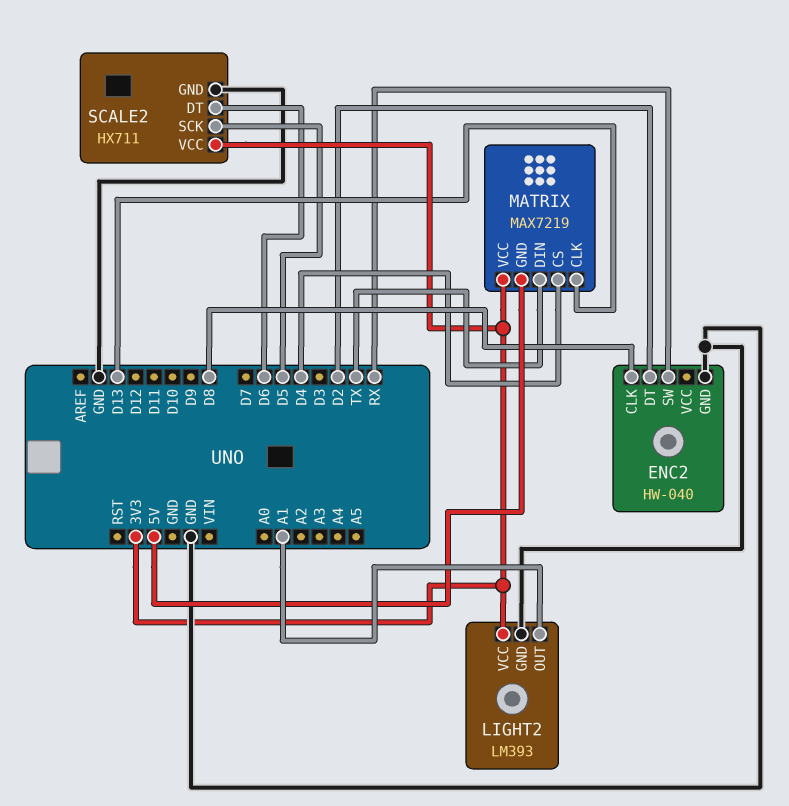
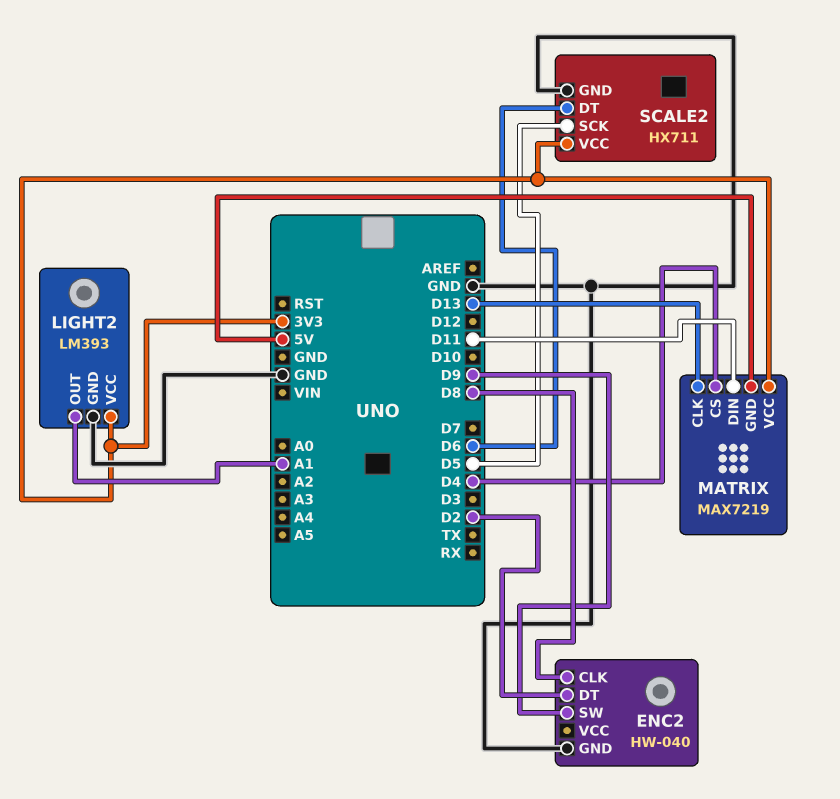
ENC2 pin SW: RX -> D9
MATRIX pin DIN: TX -> D11

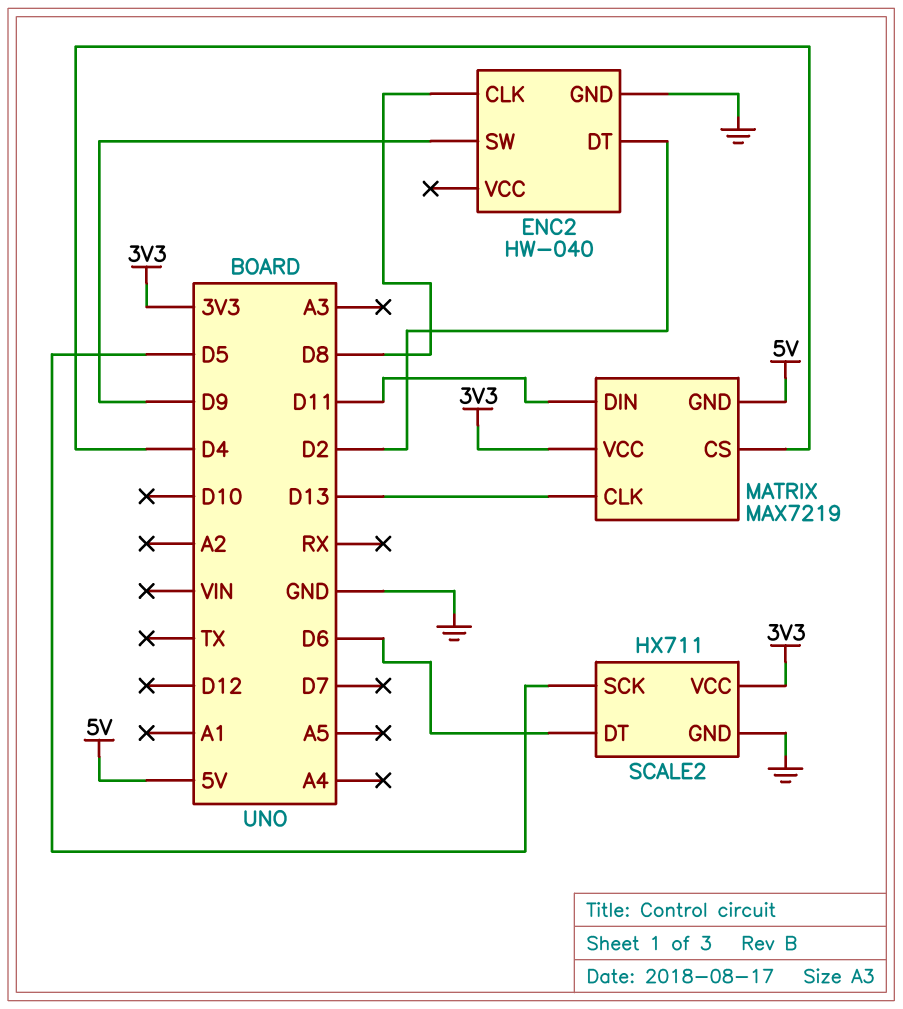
LIGHT2: LM393 -> none
LIGHT2 pin GND: GND -> none
LIGHT2 pin OUT: A1 -> none
LIGHT2 pin VCC: 3V3 -> none

